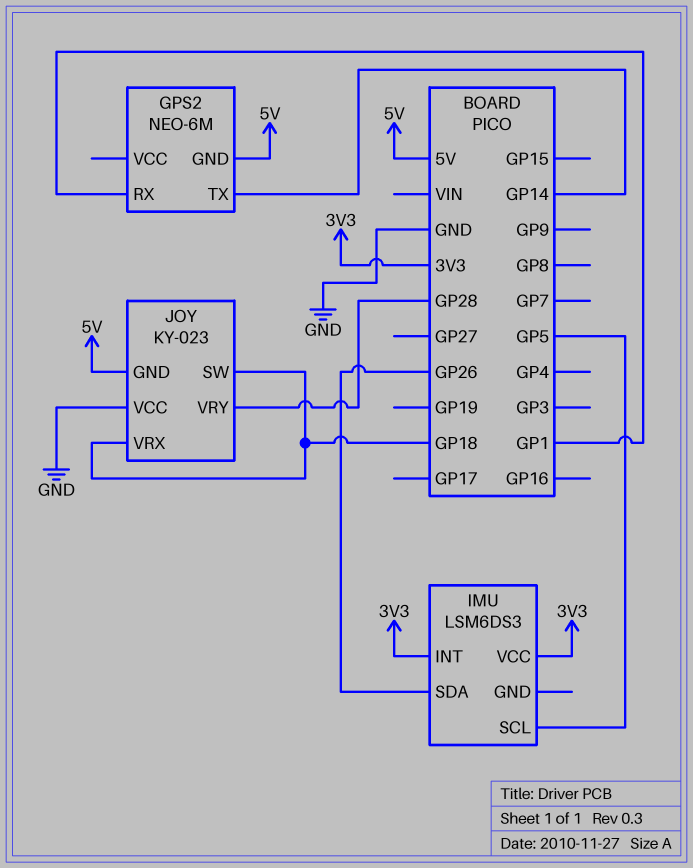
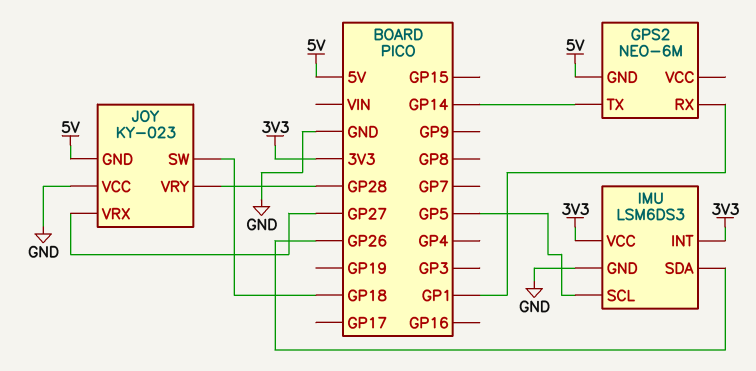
IMU pin GND: none -> GND
JOY pin VRX: GP18 -> GP27

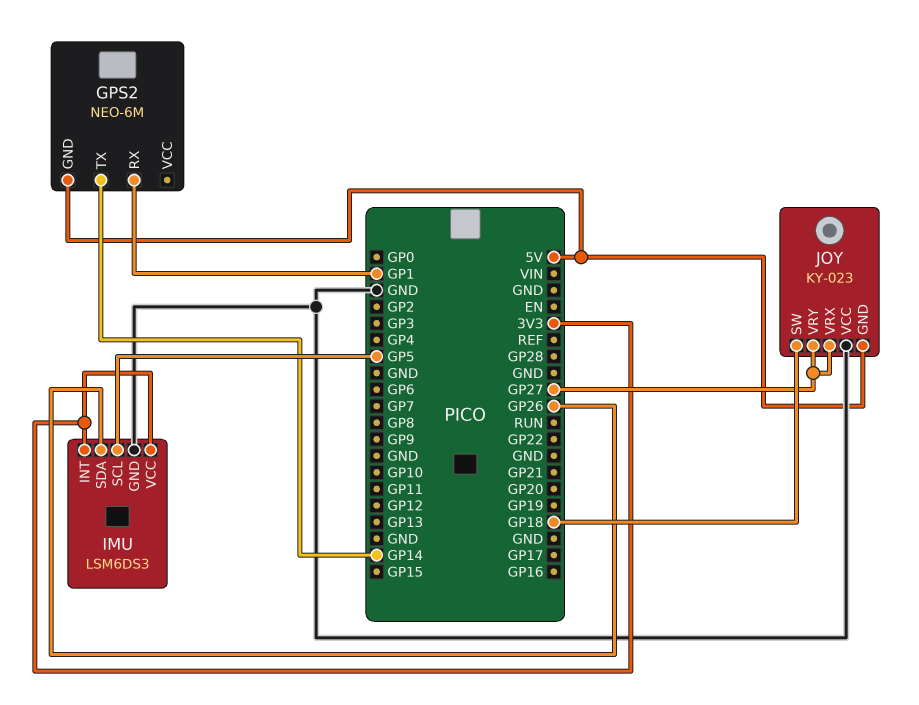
JOY pin VRY: GP28 -> GP27

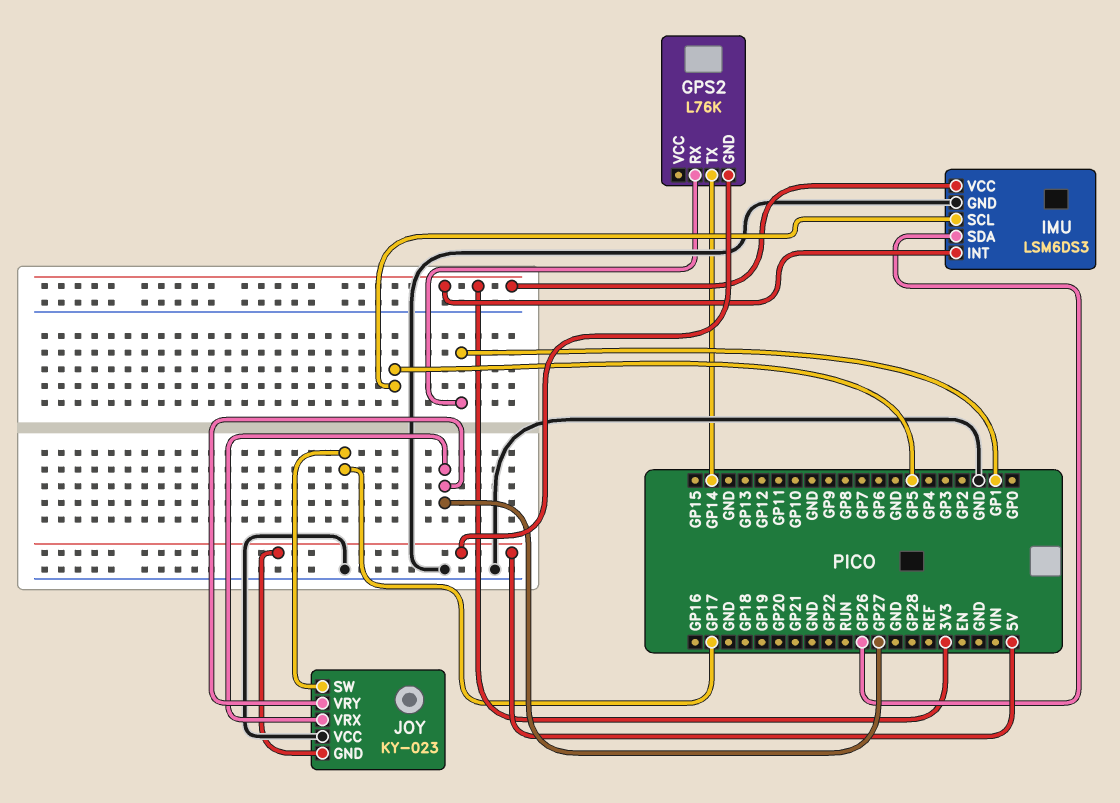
GPS2: NEO-6M -> L76K
JOY pin SW: GP18 -> GP17

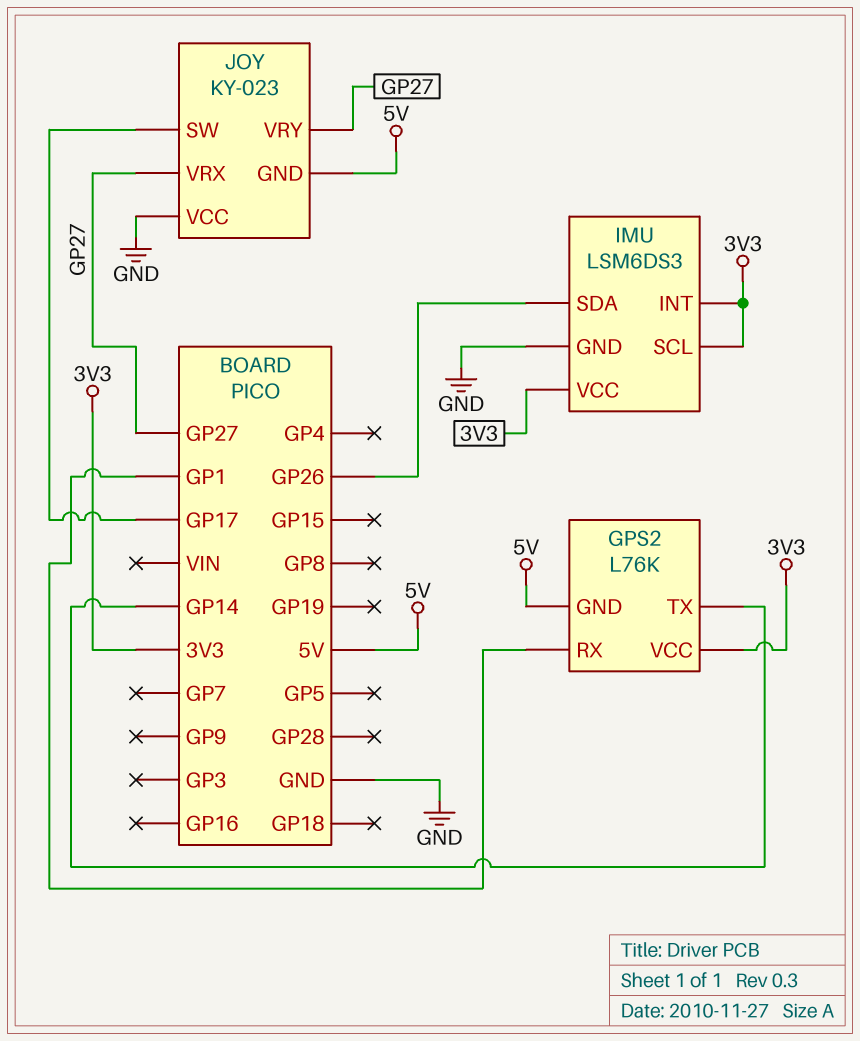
GPS2 pin VCC: none -> 3V3
IMU pin SCL: GP5 -> 3V3

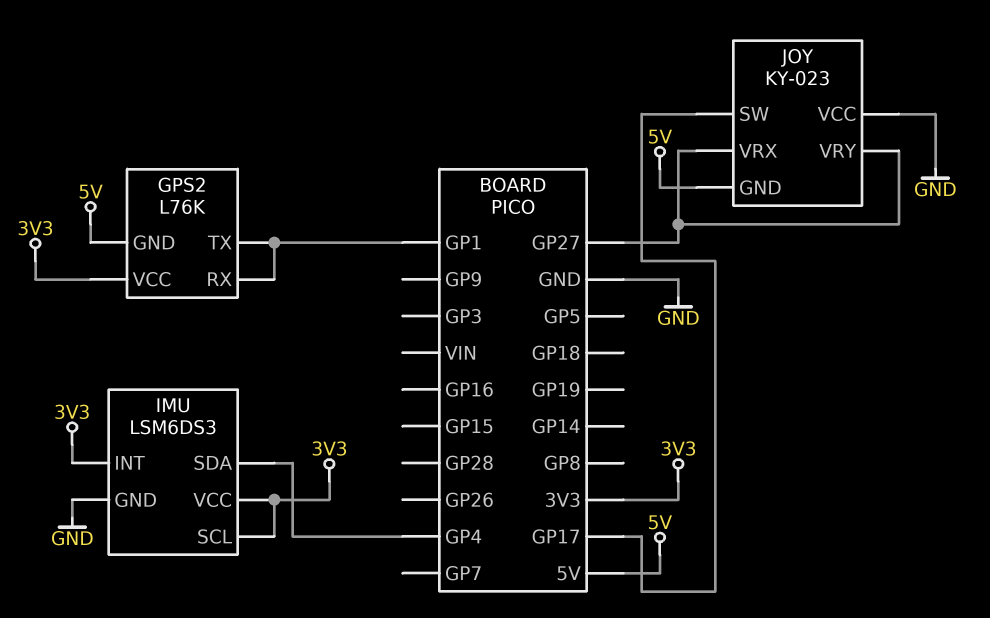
GPS2 pin TX: GP14 -> GP1
IMU pin SDA: GP26 -> GP4

